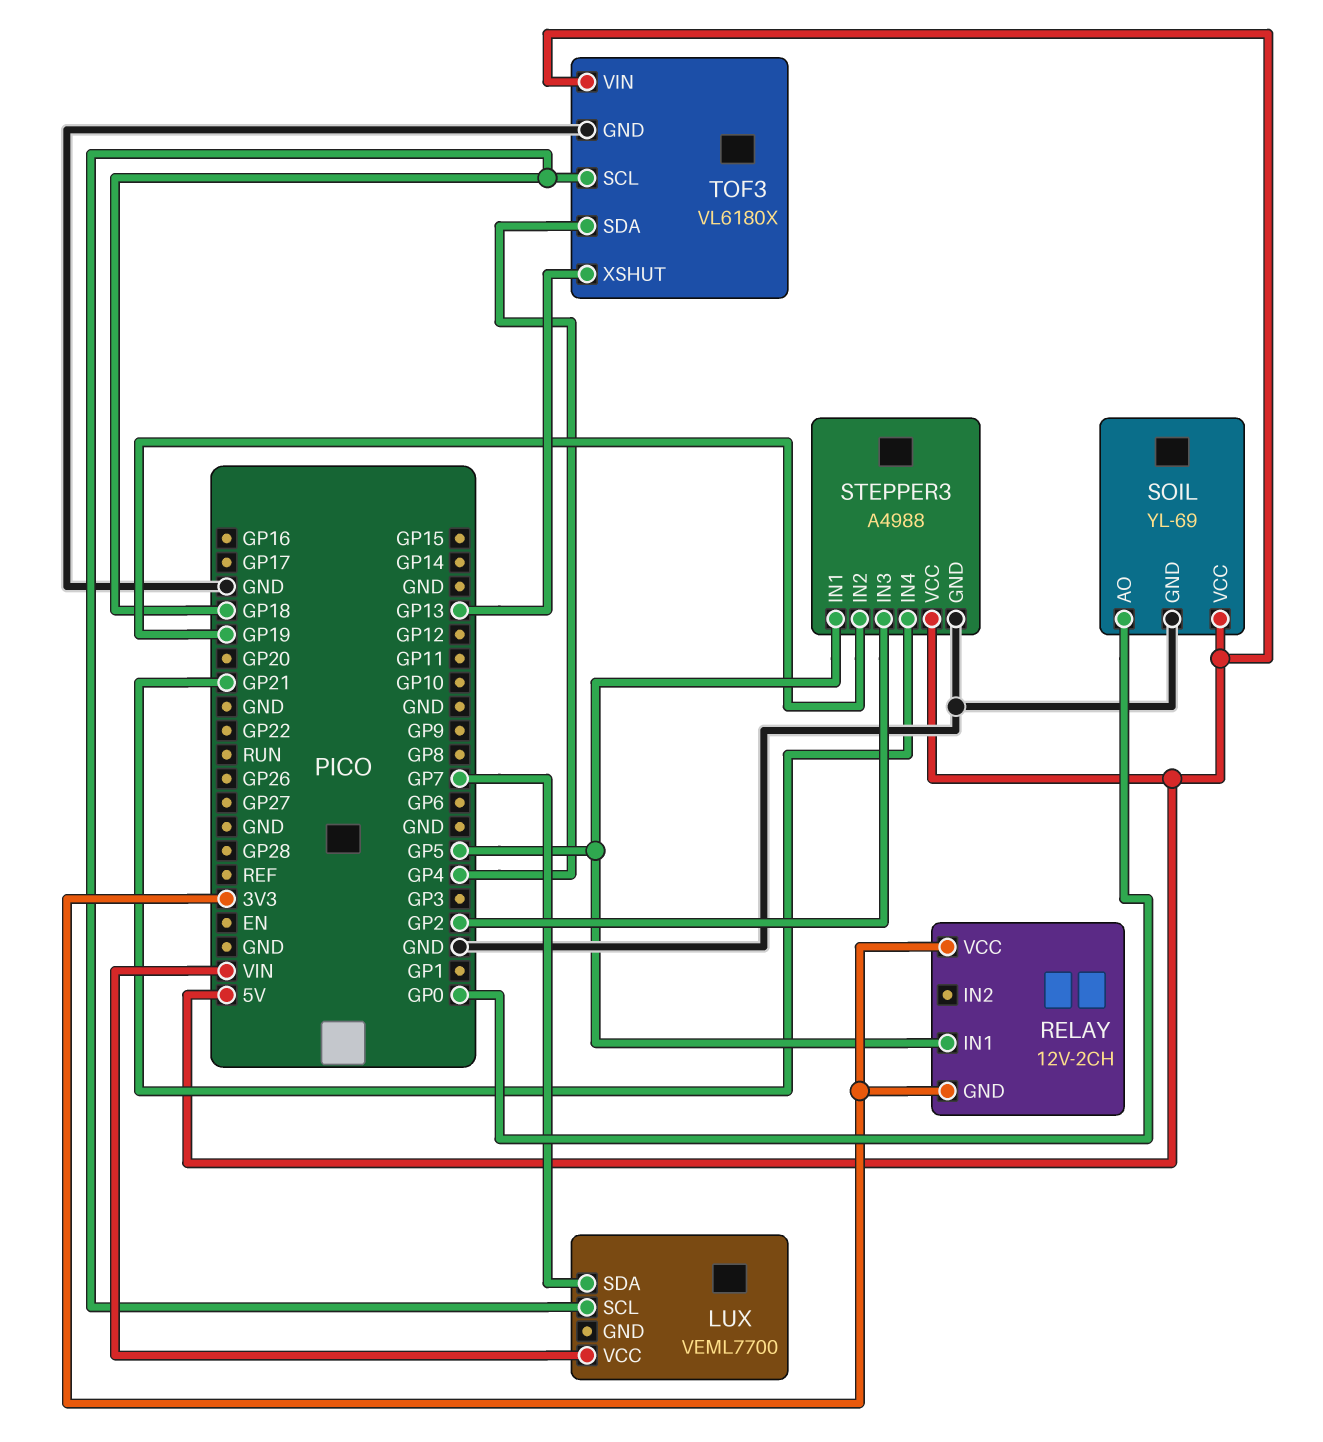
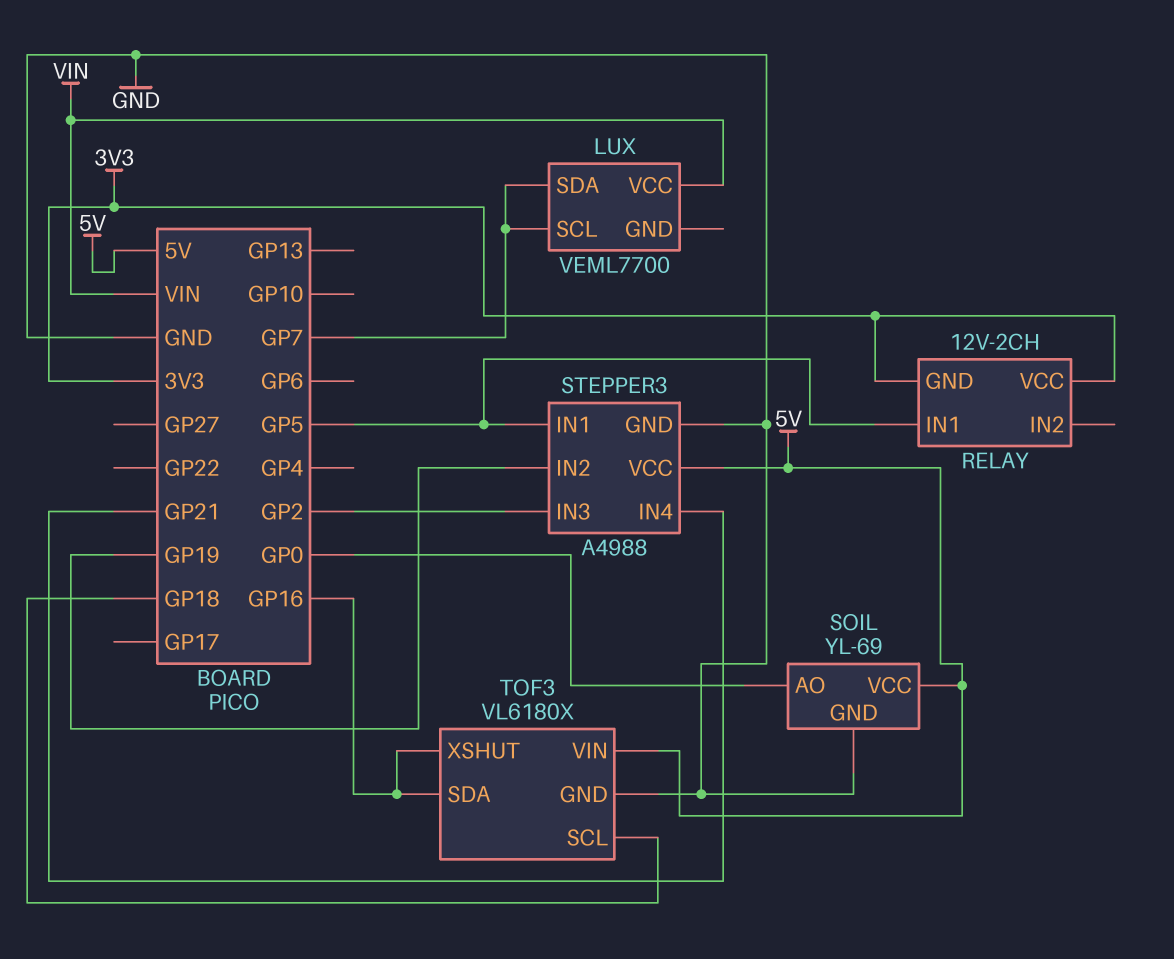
LUX pin SCL: GP18 -> GP7
TOF3 pin SDA: GP4 -> GP16
TOF3 pin XSHUT: GP13 -> GP16

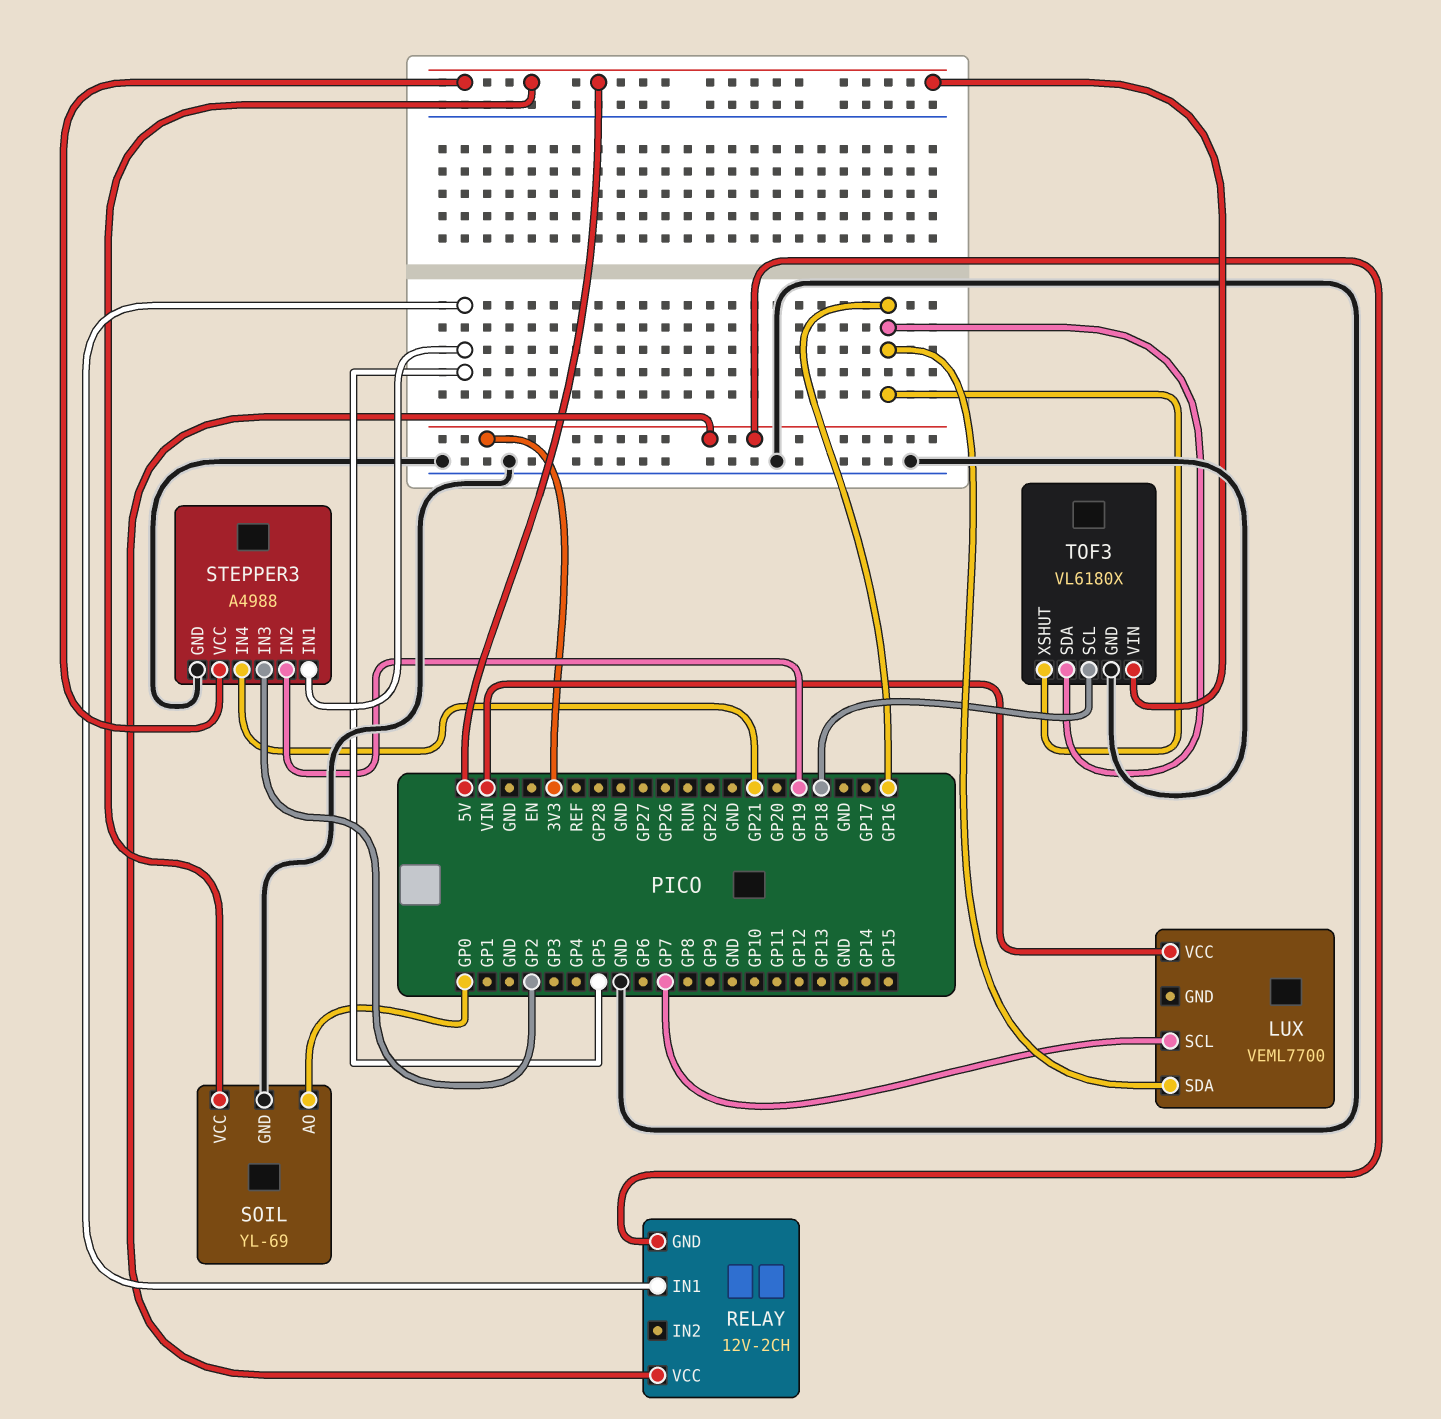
LUX pin SDA: GP7 -> GP16

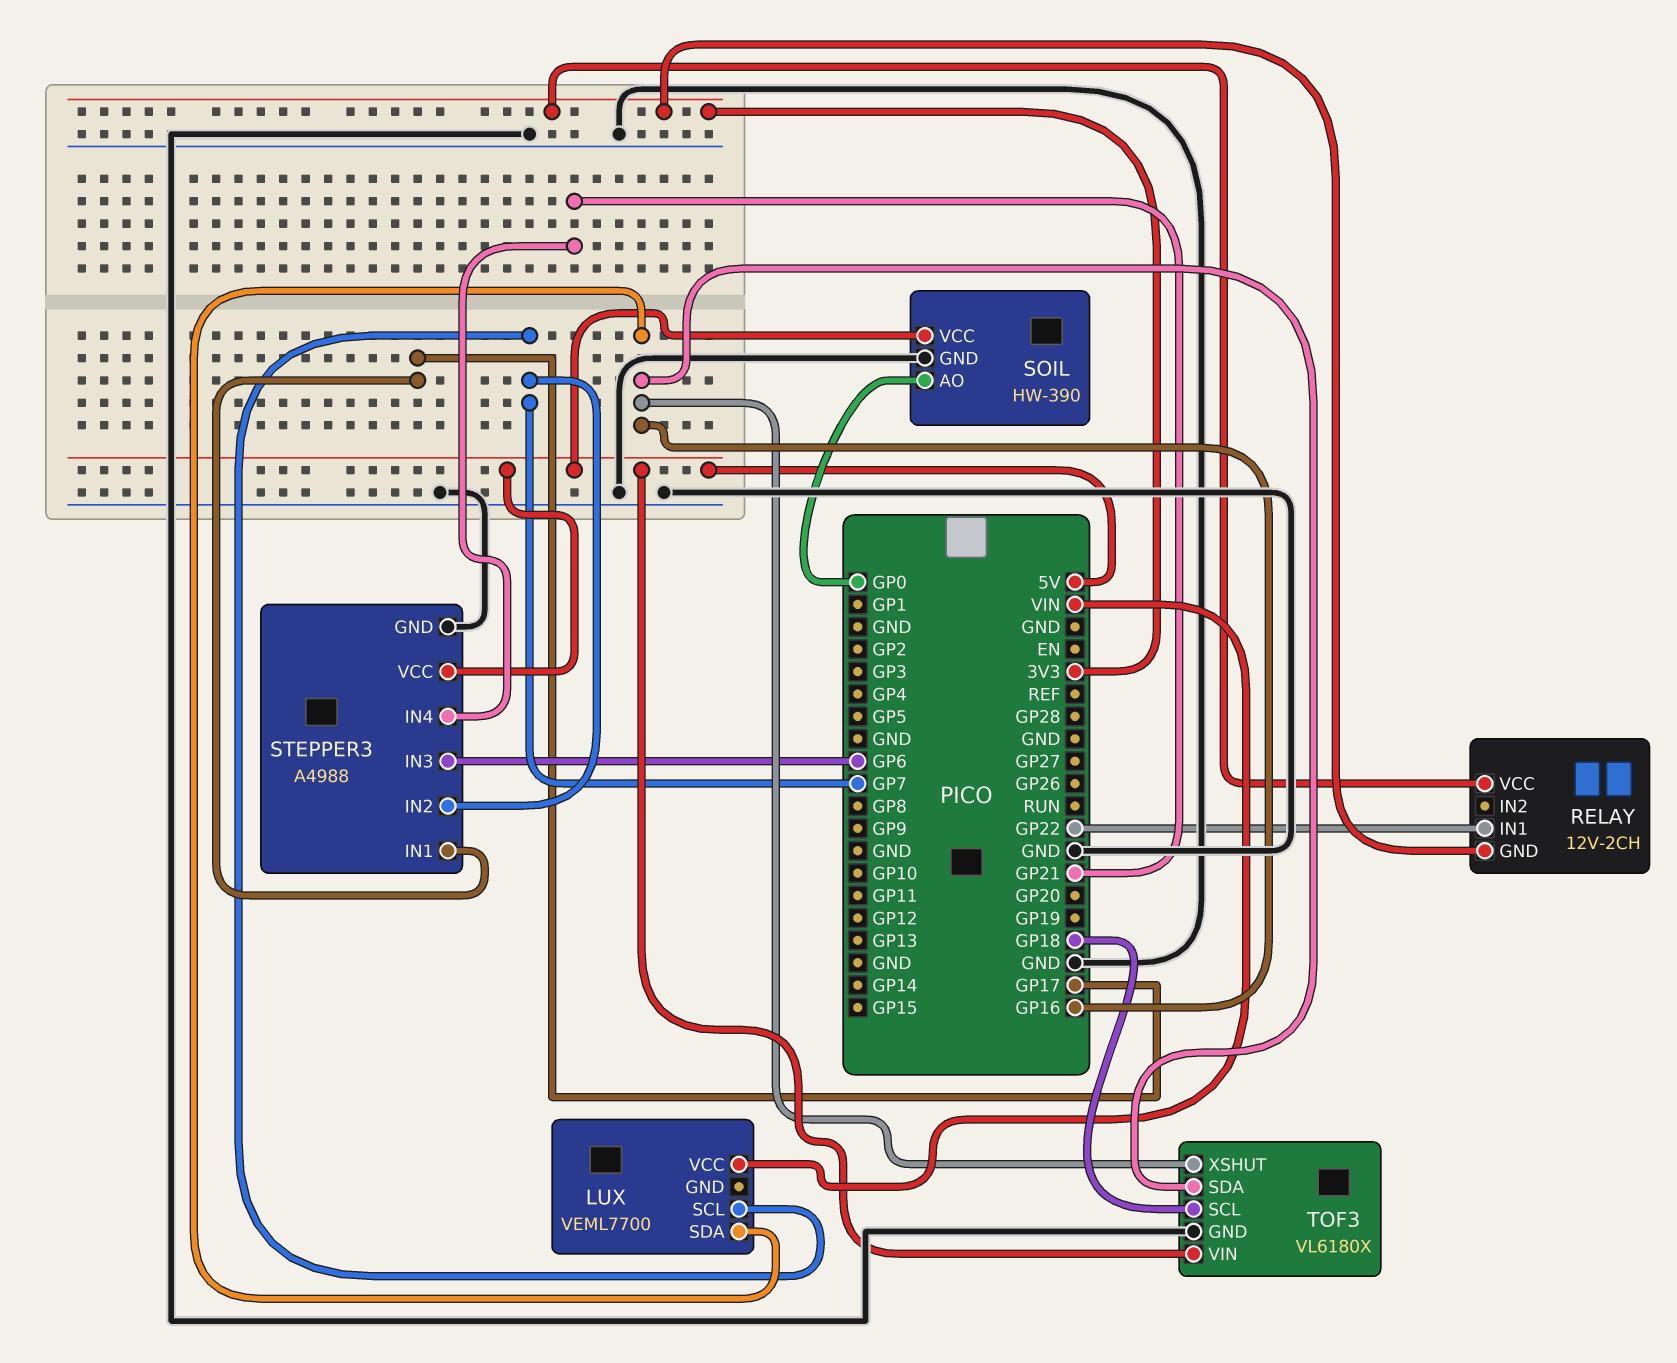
RELAY pin IN1: GP5 -> GP22
SOIL: YL-69 -> HW-390
STEPPER3 pin IN1: GP5 -> GP17
STEPPER3 pin IN2: GP19 -> GP7
STEPPER3 pin IN3: GP2 -> GP6

